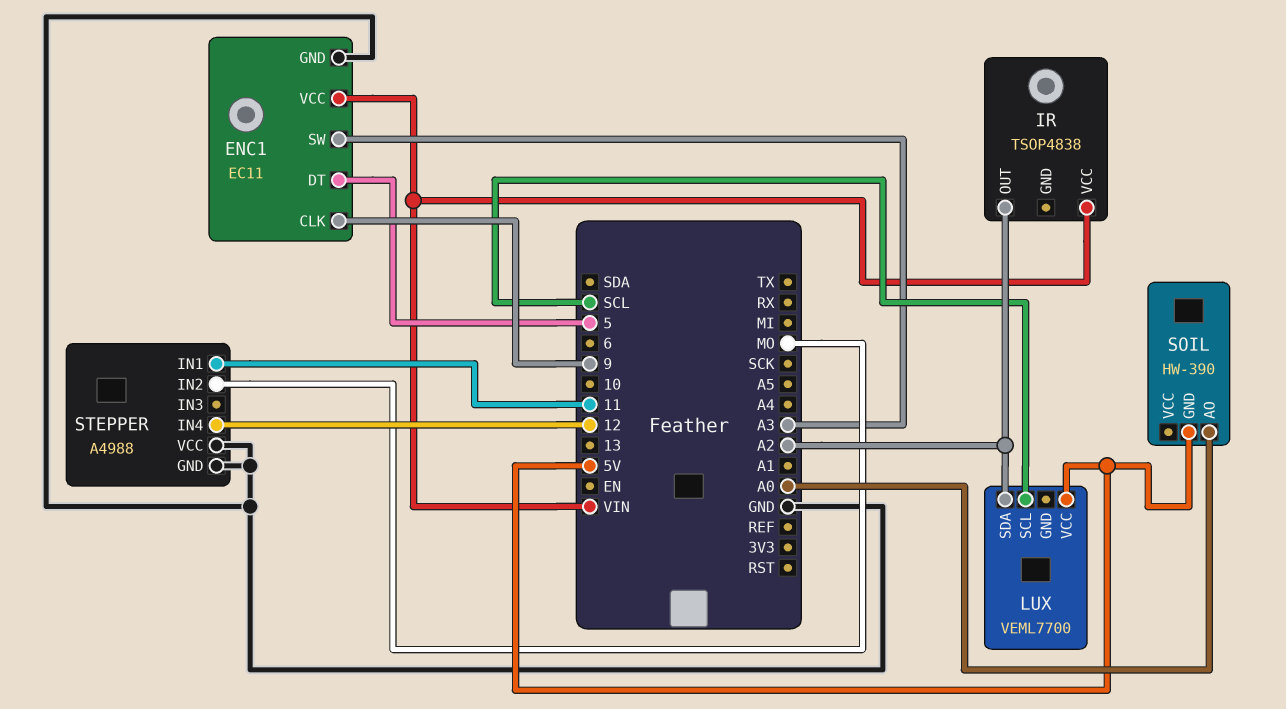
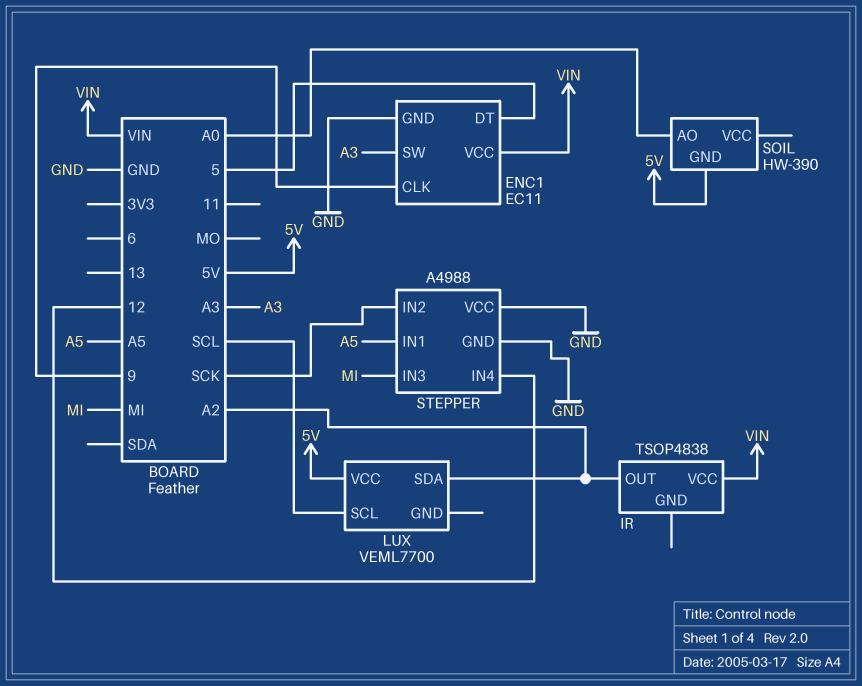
STEPPER pin IN1: 11 -> A5
STEPPER pin IN2: MO -> SCK
STEPPER pin IN3: none -> MI

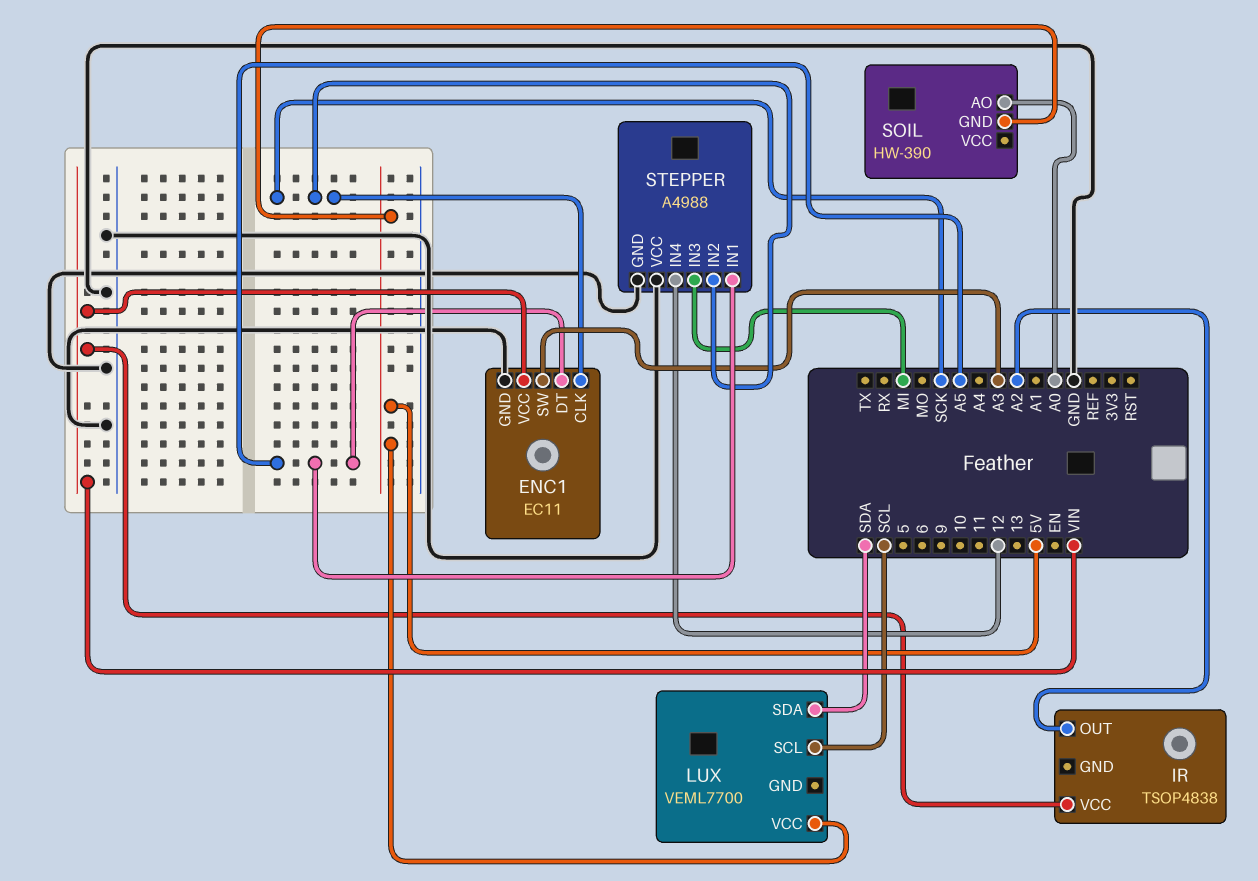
ENC1 pin CLK: 9 -> SCK
ENC1 pin DT: 5 -> A5
LUX pin SDA: A2 -> SDA

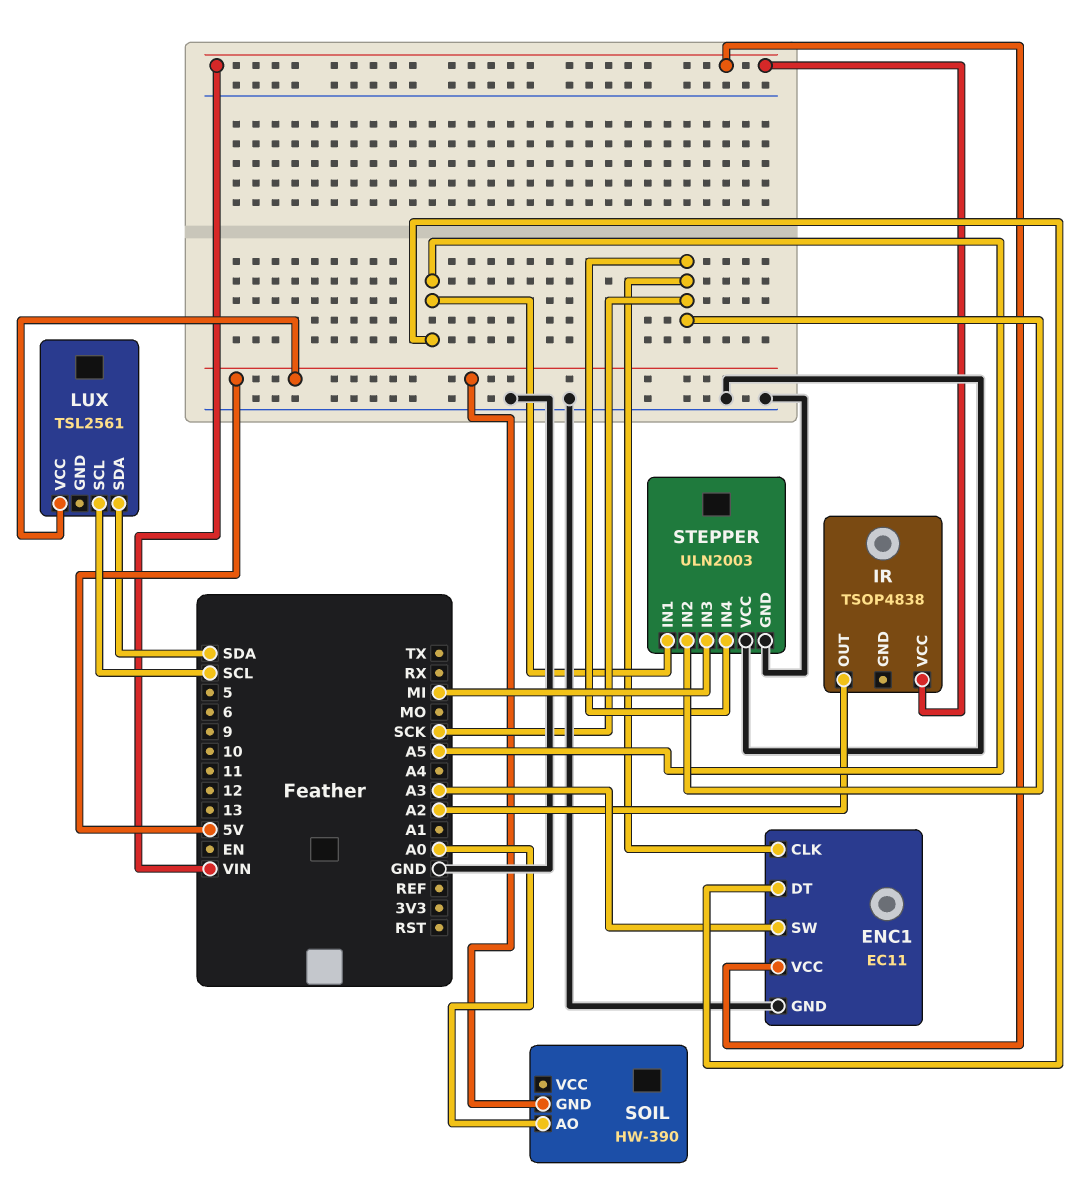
LUX: VEML7700 -> TSL2561
STEPPER: A4988 -> ULN2003
STEPPER pin IN4: 12 -> SCK

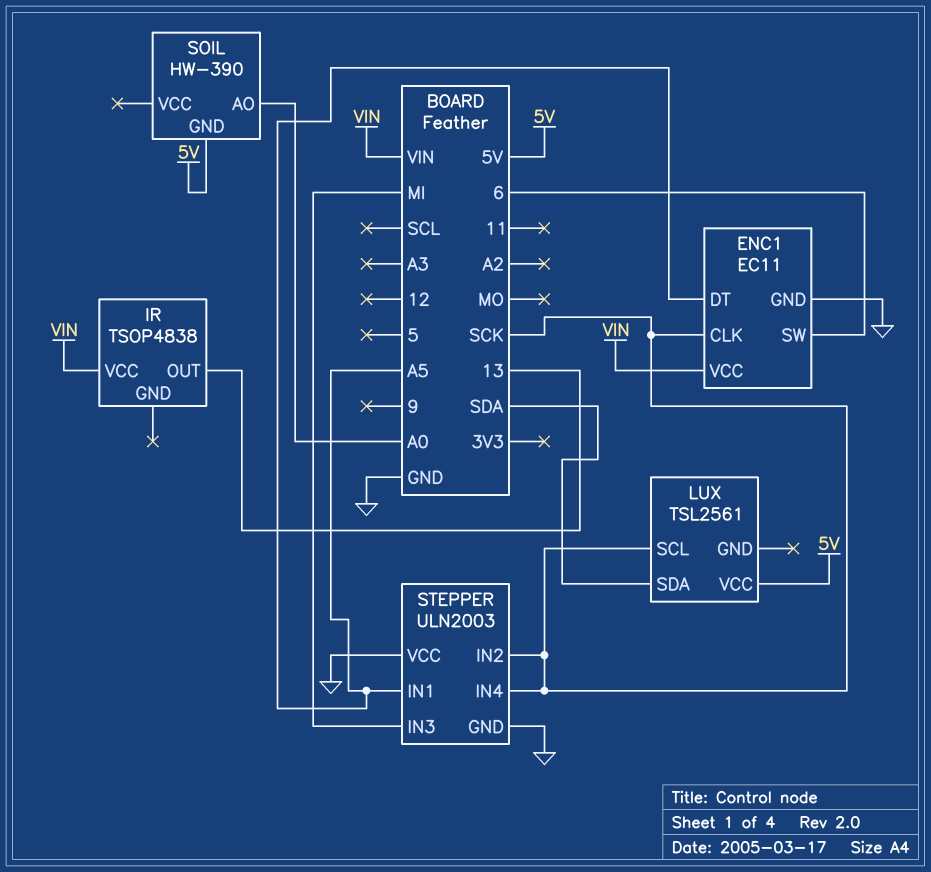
ENC1 pin SW: A3 -> 6
IR pin OUT: A2 -> 13
LUX pin SCL: SCL -> SCK

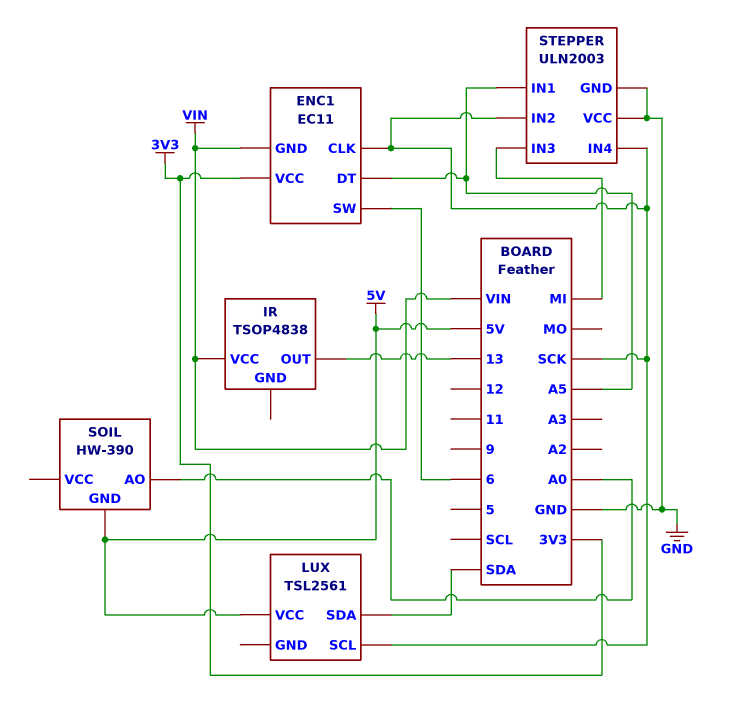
ENC1 pin GND: GND -> VIN
ENC1 pin VCC: VIN -> 3V3

